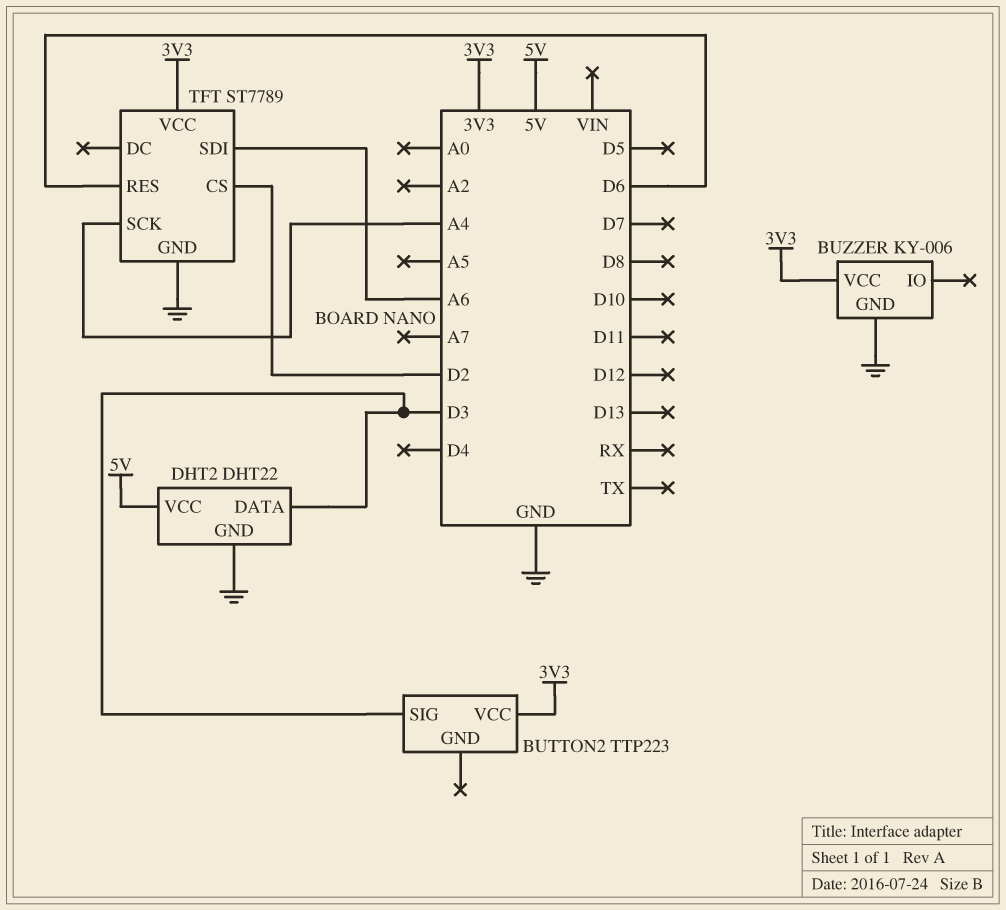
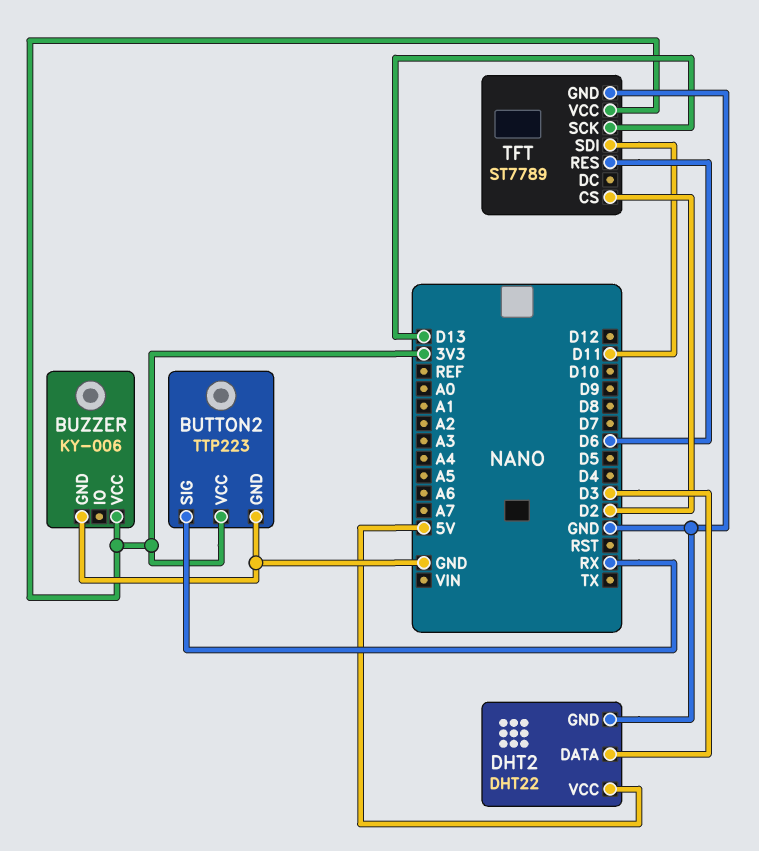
BUTTON2 pin GND: none -> GND
BUTTON2 pin SIG: D3 -> RX
TFT pin SCK: A4 -> D13
TFT pin SDI: A6 -> D11

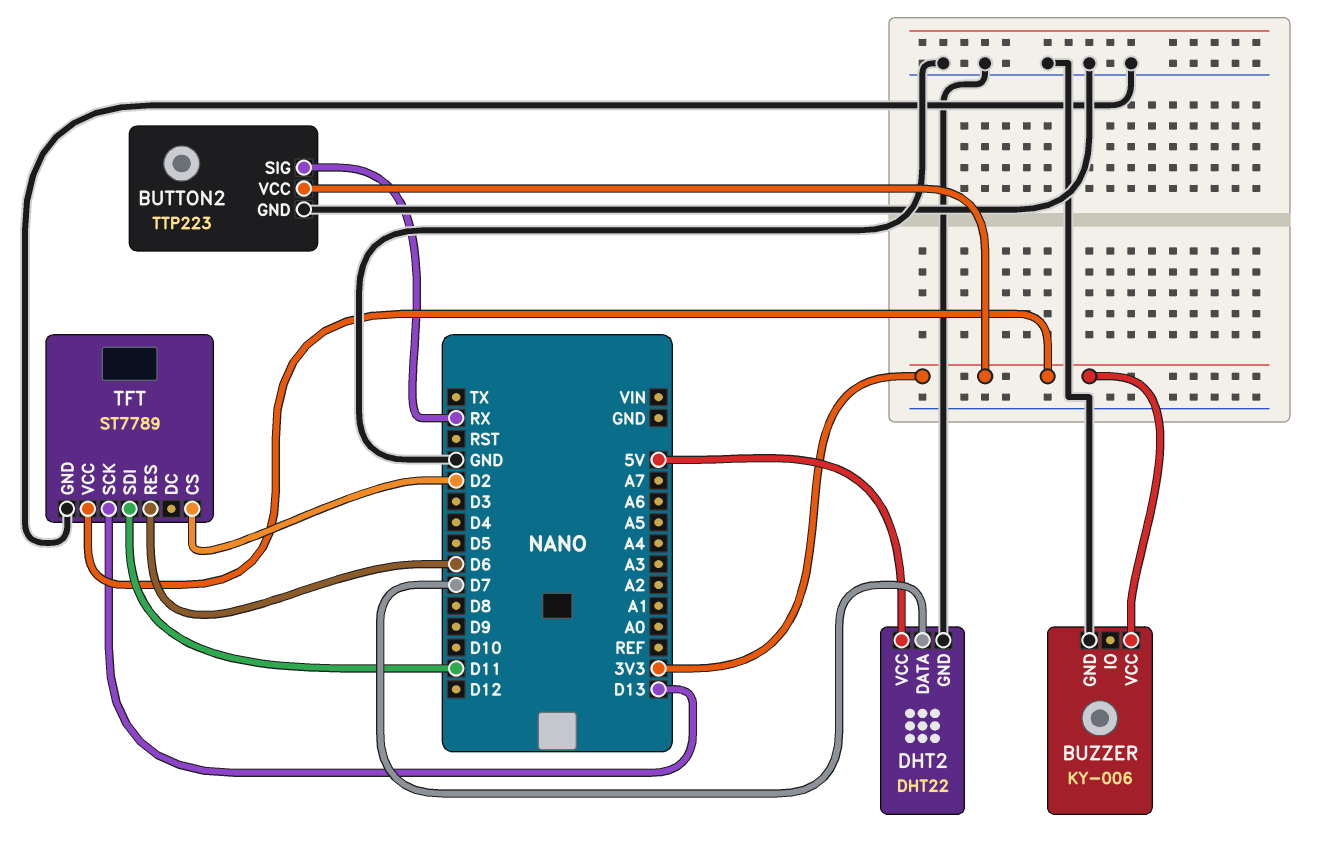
DHT2 pin DATA: D3 -> D7

